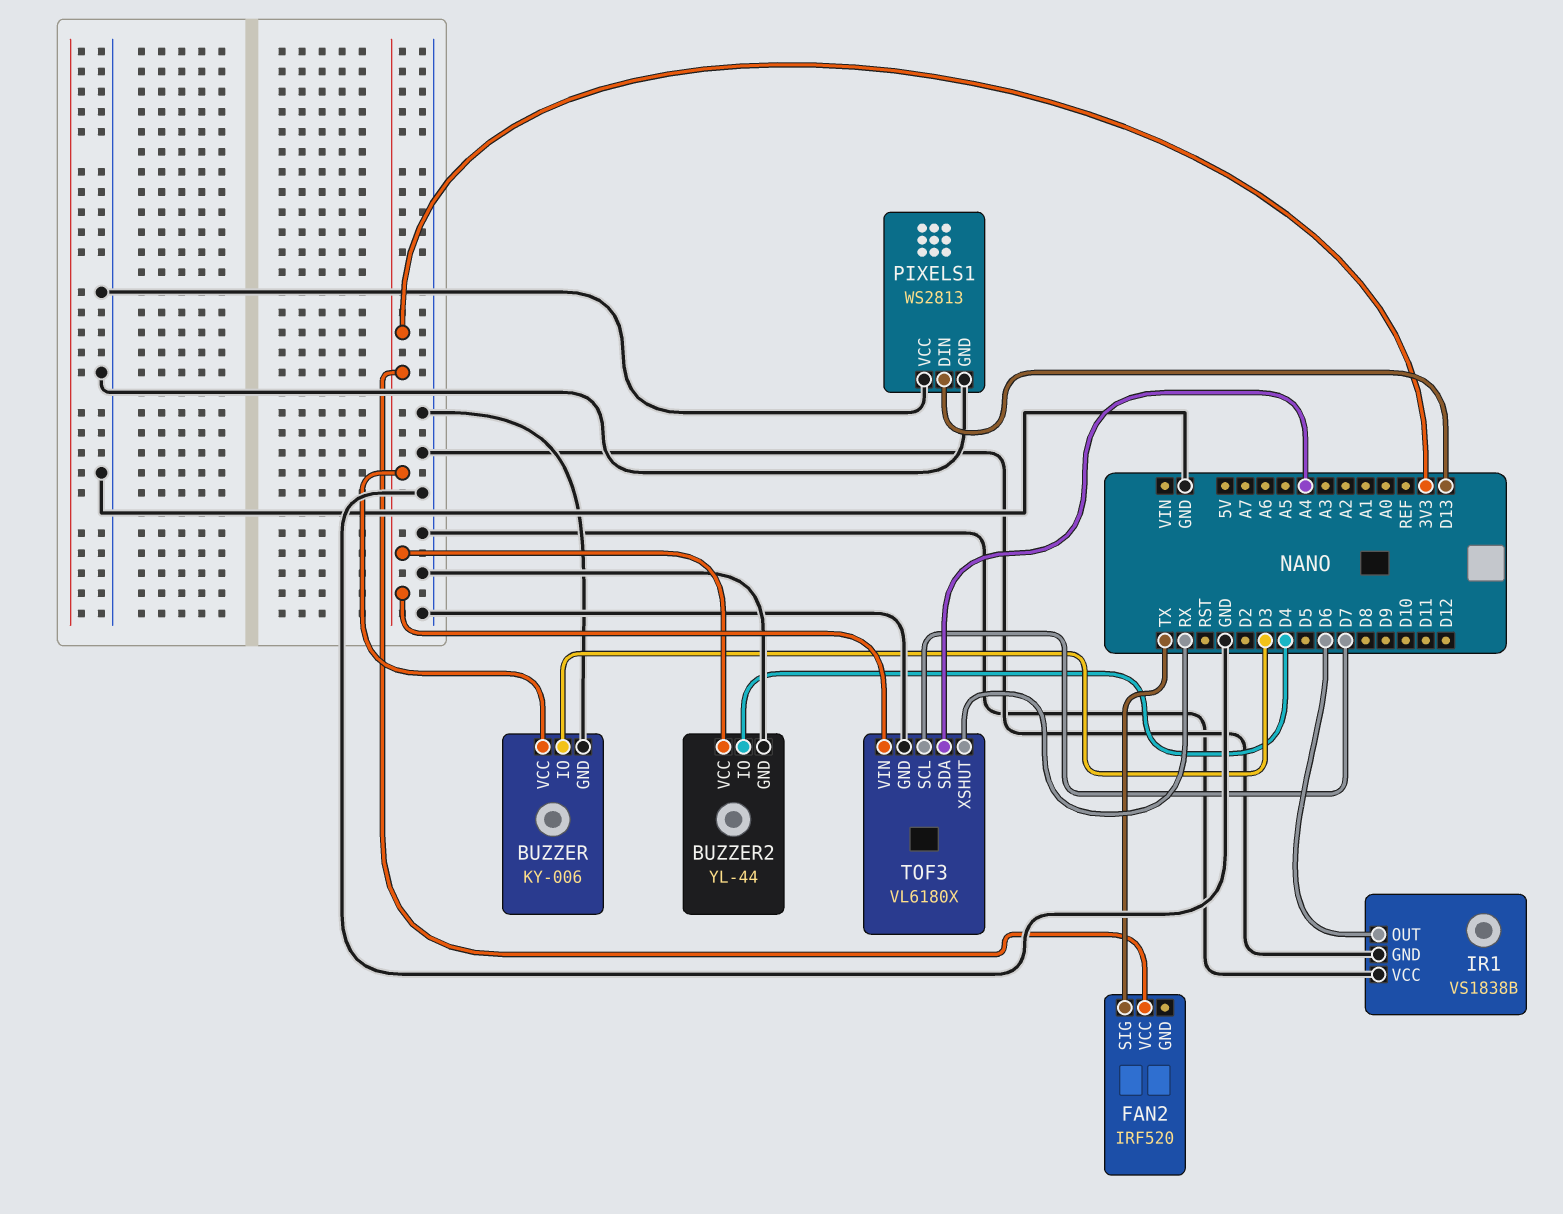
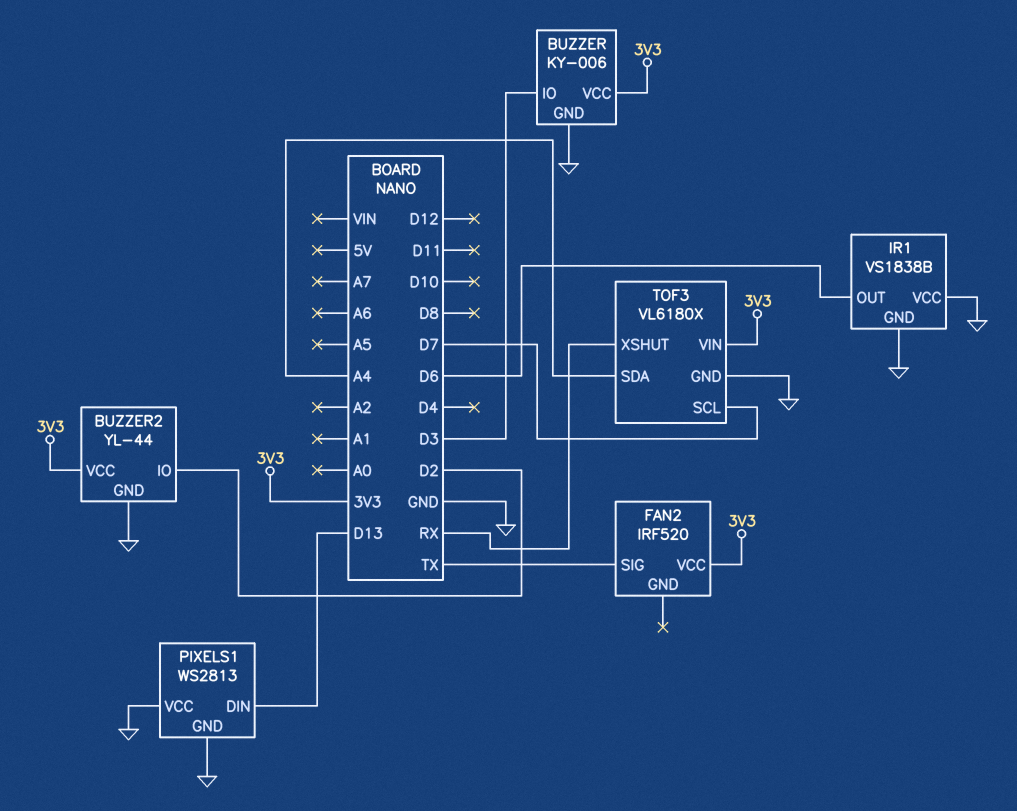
BUZZER2 pin IO: D4 -> D2

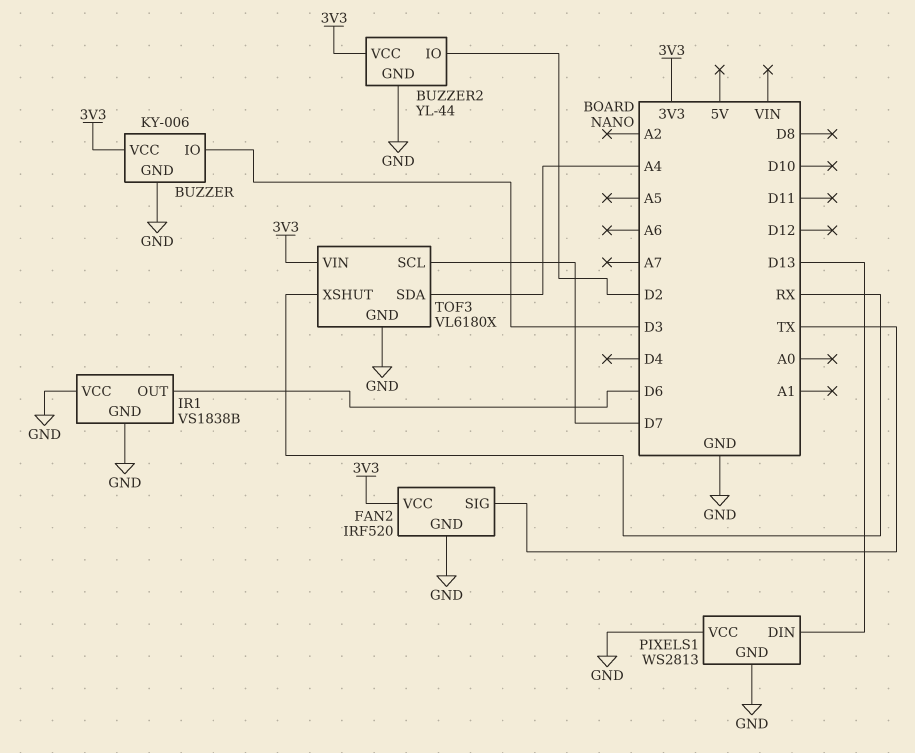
FAN2 pin GND: none -> GND

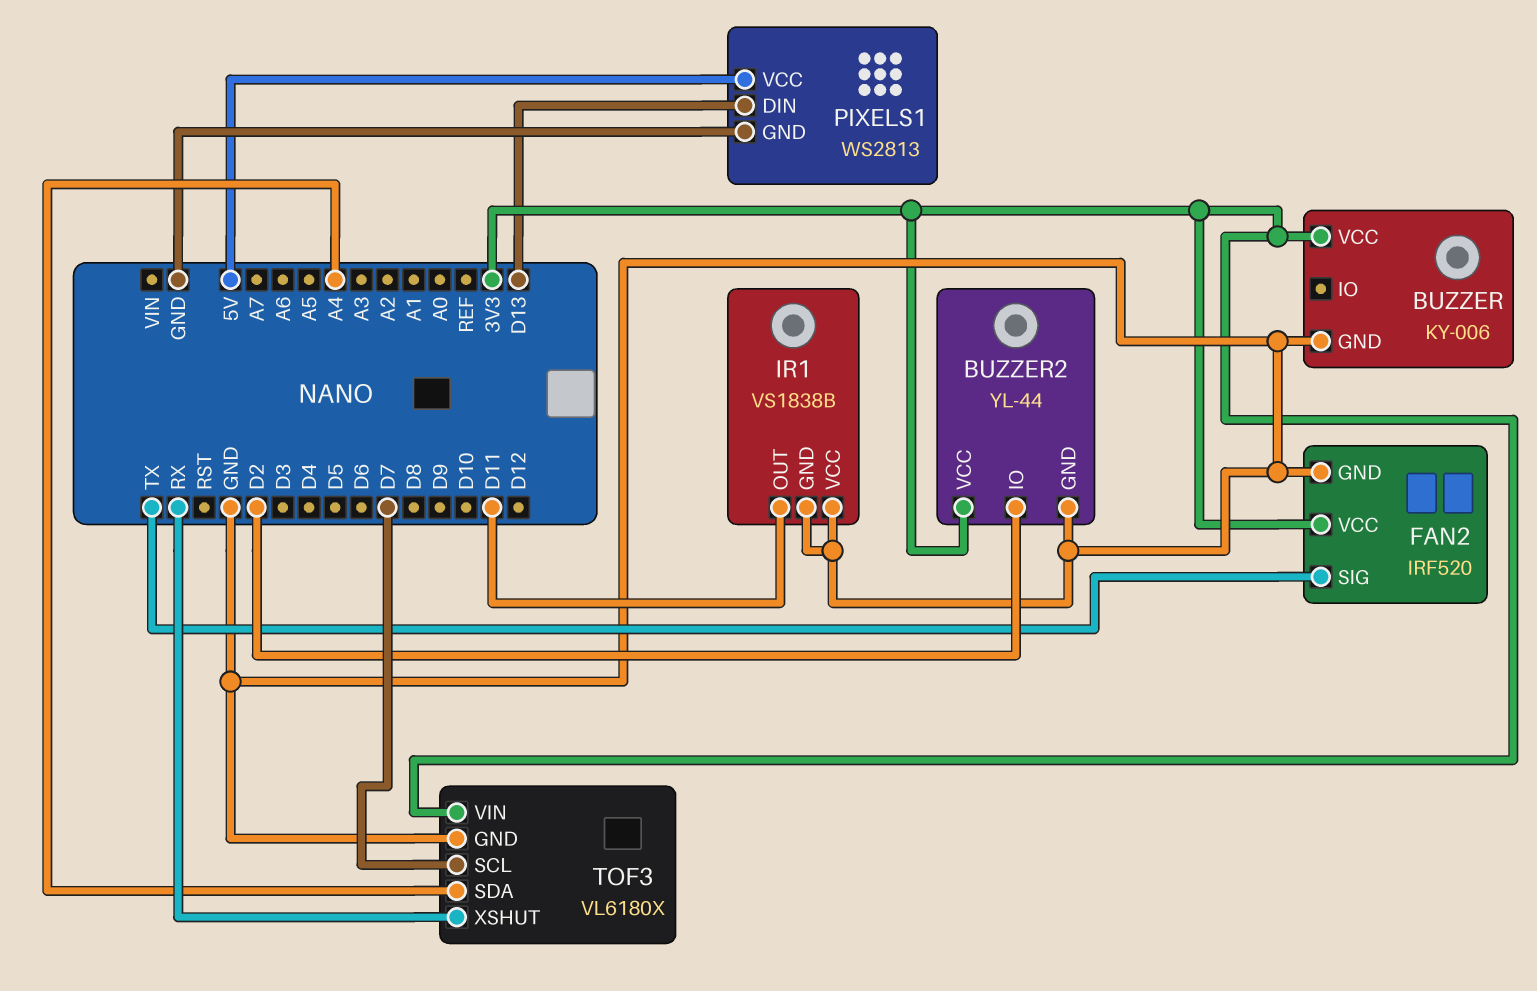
BUZZER pin IO: D3 -> none
IR1 pin OUT: D6 -> D11
PIXELS1 pin VCC: GND -> 5V

